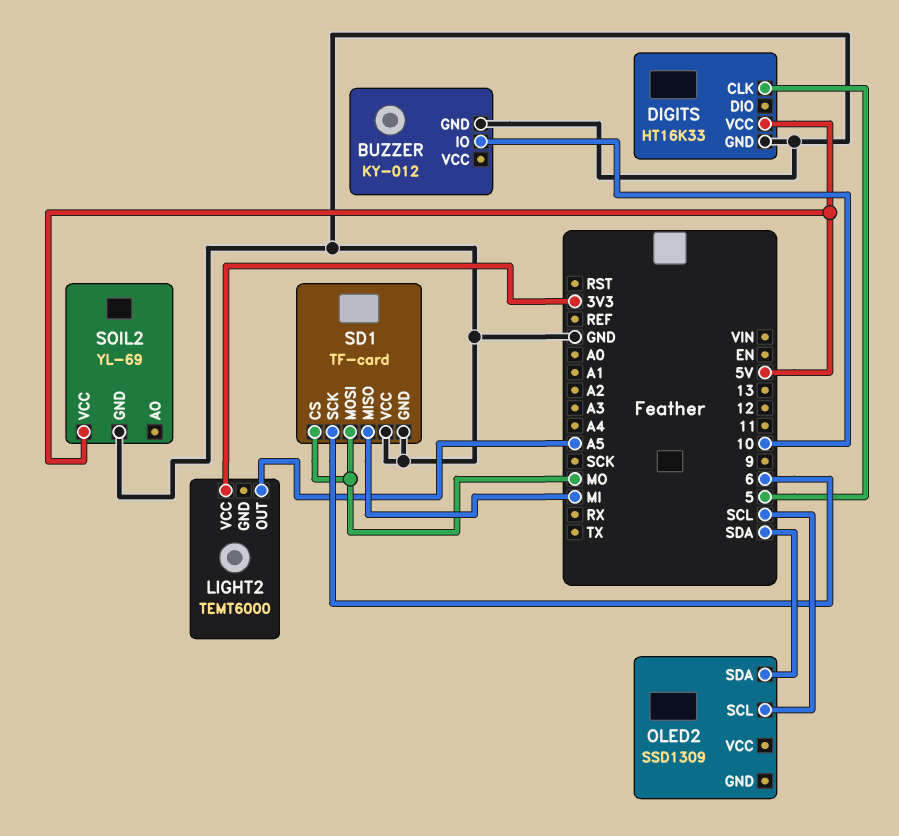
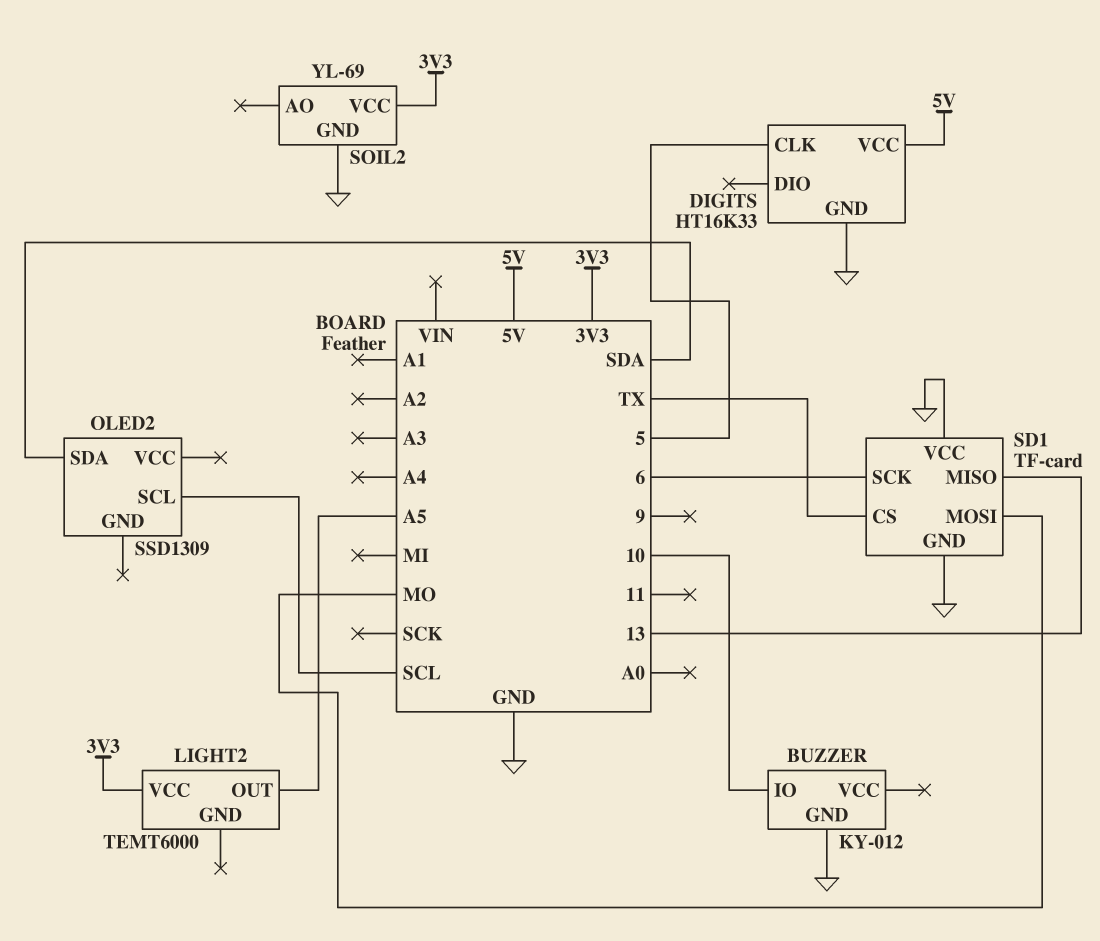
SD1 pin CS: MO -> TX
SD1 pin MISO: MI -> 13
SOIL2 pin VCC: 5V -> 3V3

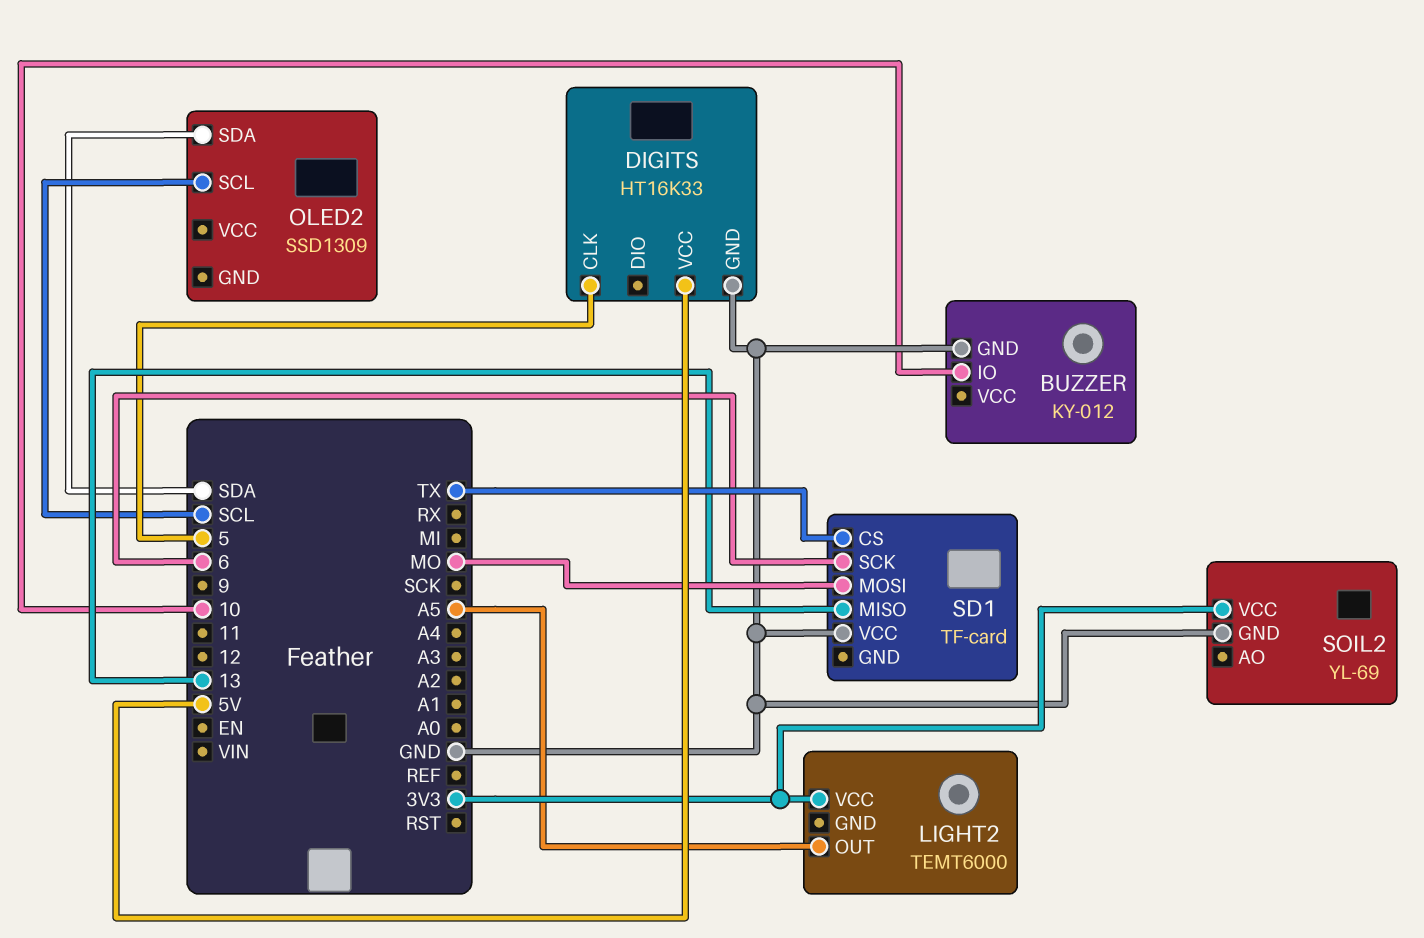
SD1 pin GND: GND -> none

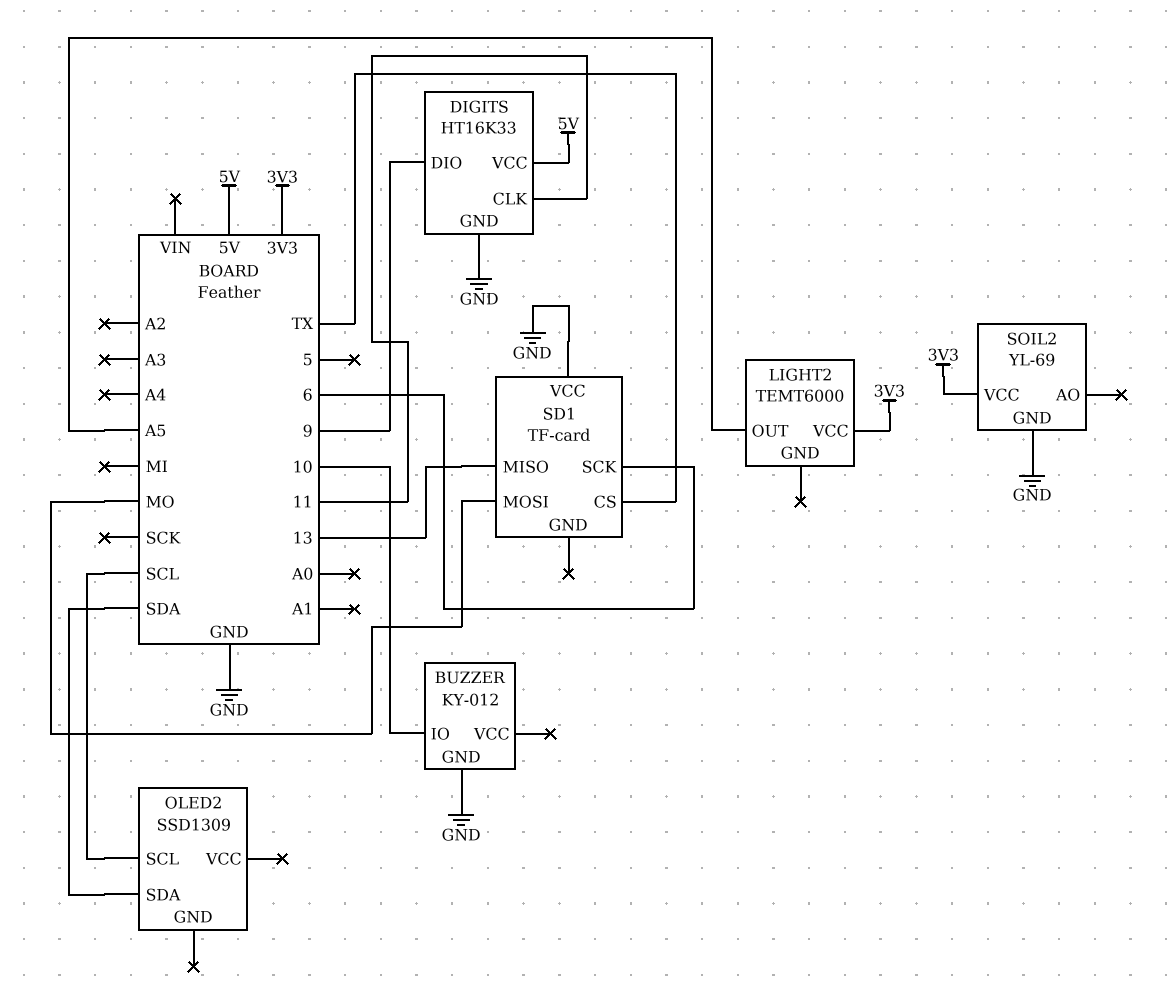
DIGITS pin CLK: 5 -> 11
DIGITS pin DIO: none -> 9

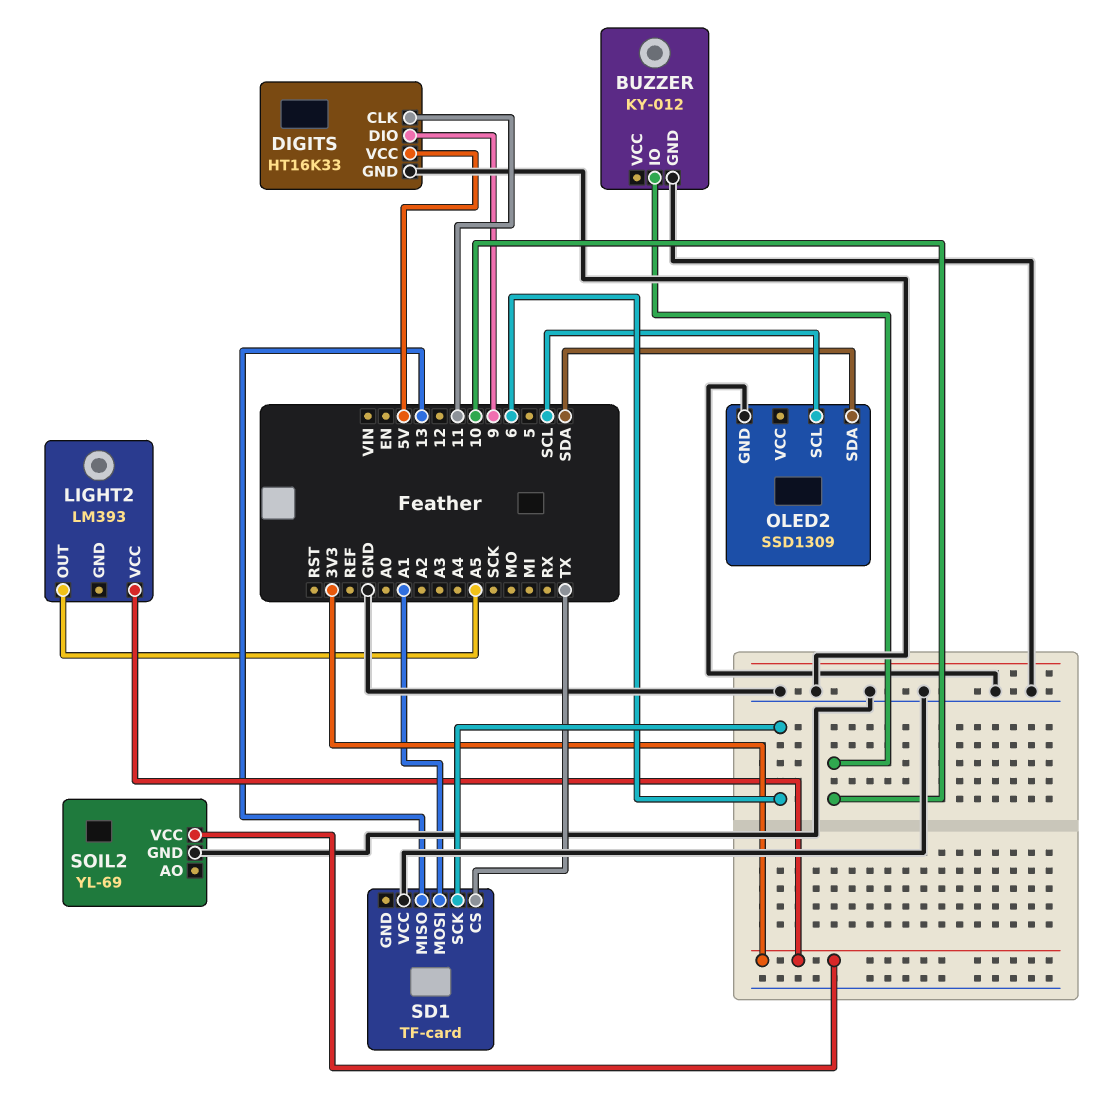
LIGHT2: TEMT6000 -> LM393
OLED2 pin GND: none -> GND
SD1 pin MOSI: MO -> A1

